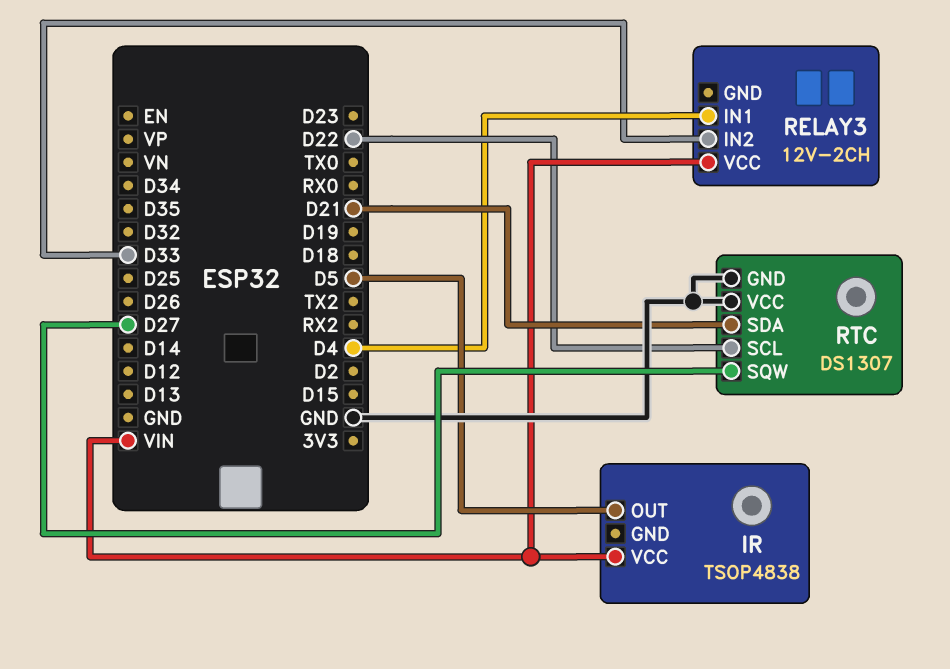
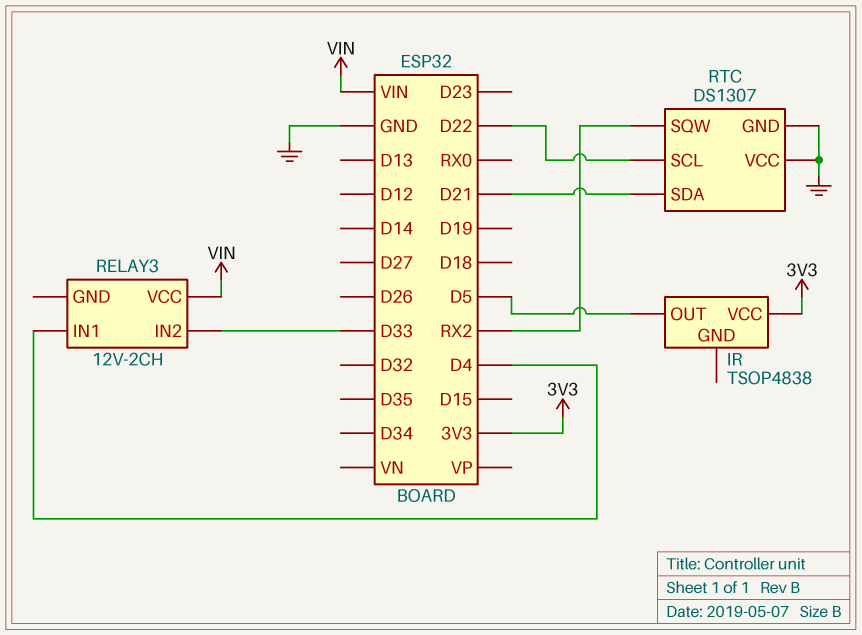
IR pin VCC: VIN -> 3V3
RTC pin SQW: D27 -> RX2

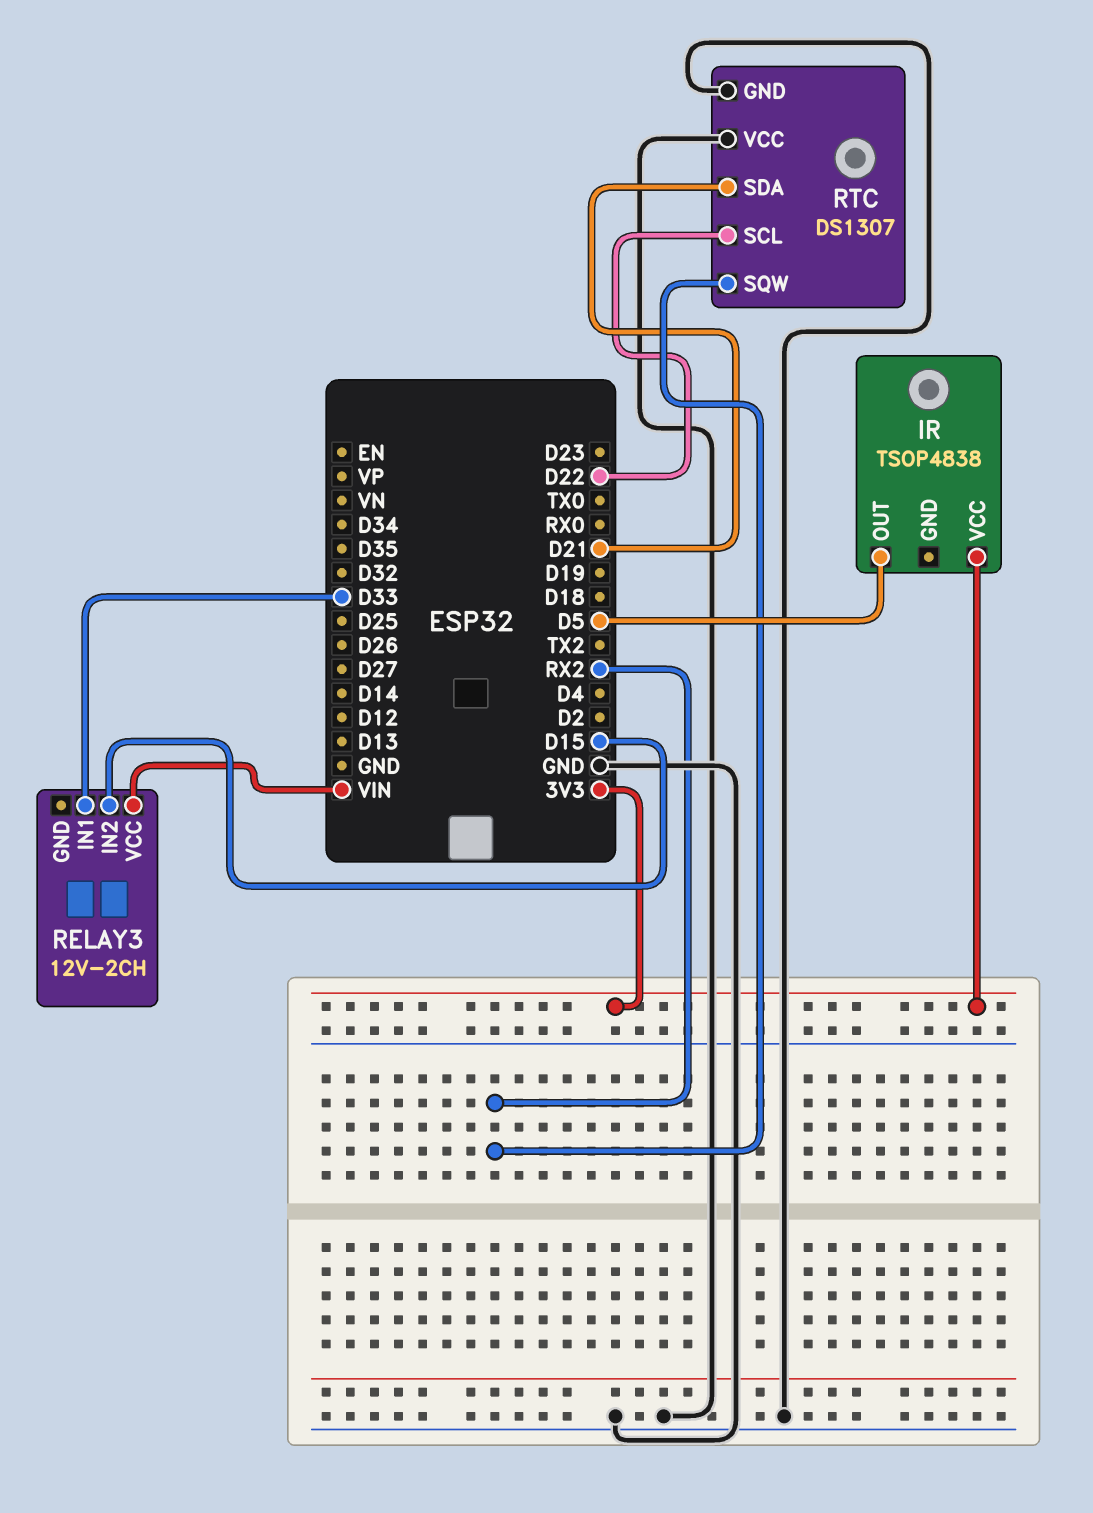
RELAY3 pin IN1: D4 -> D33
RELAY3 pin IN2: D33 -> D15

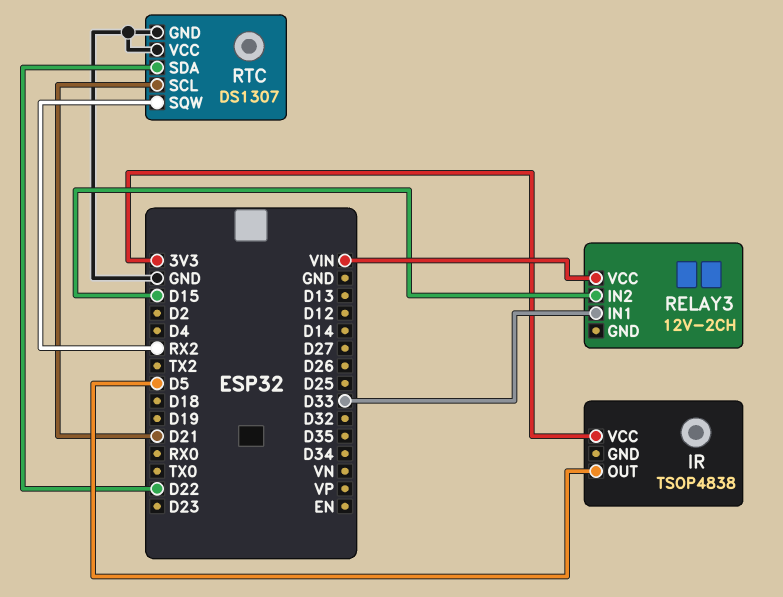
RTC pin SCL: D22 -> D21
RTC pin SDA: D21 -> D22

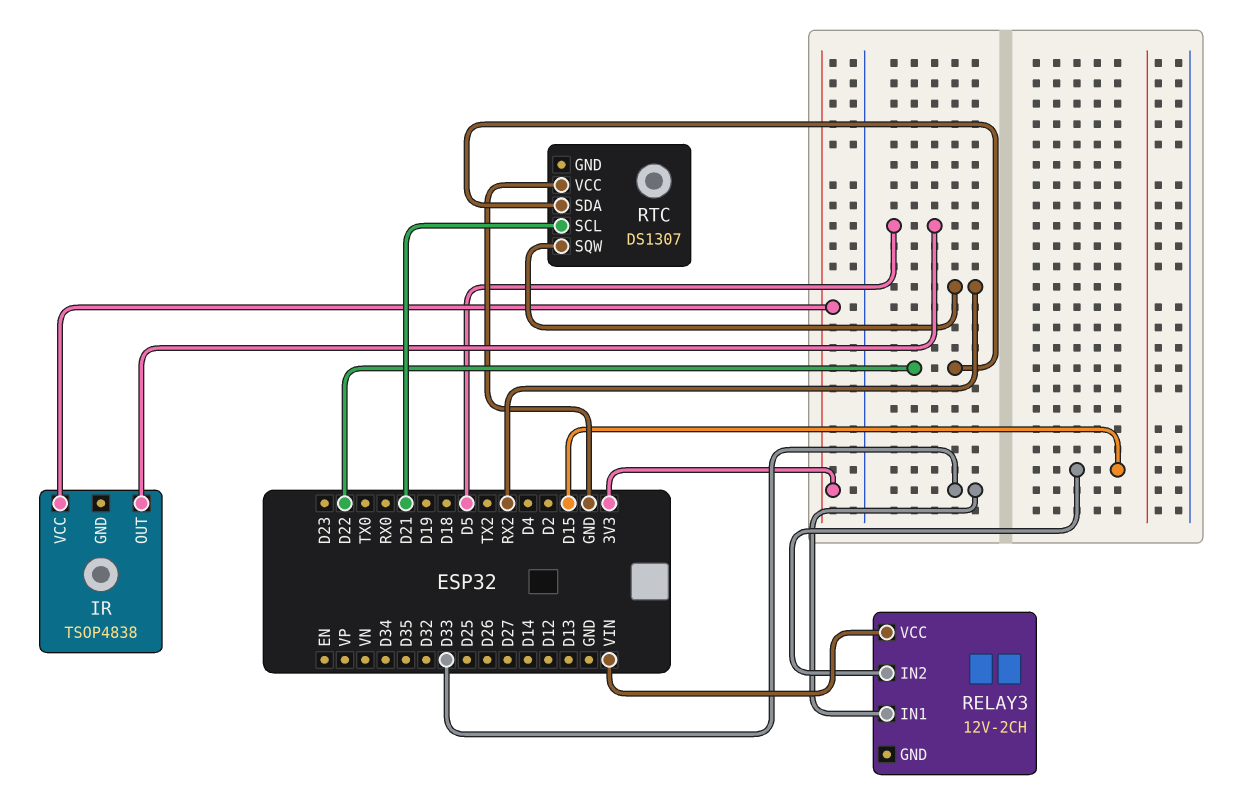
RTC pin GND: GND -> none

